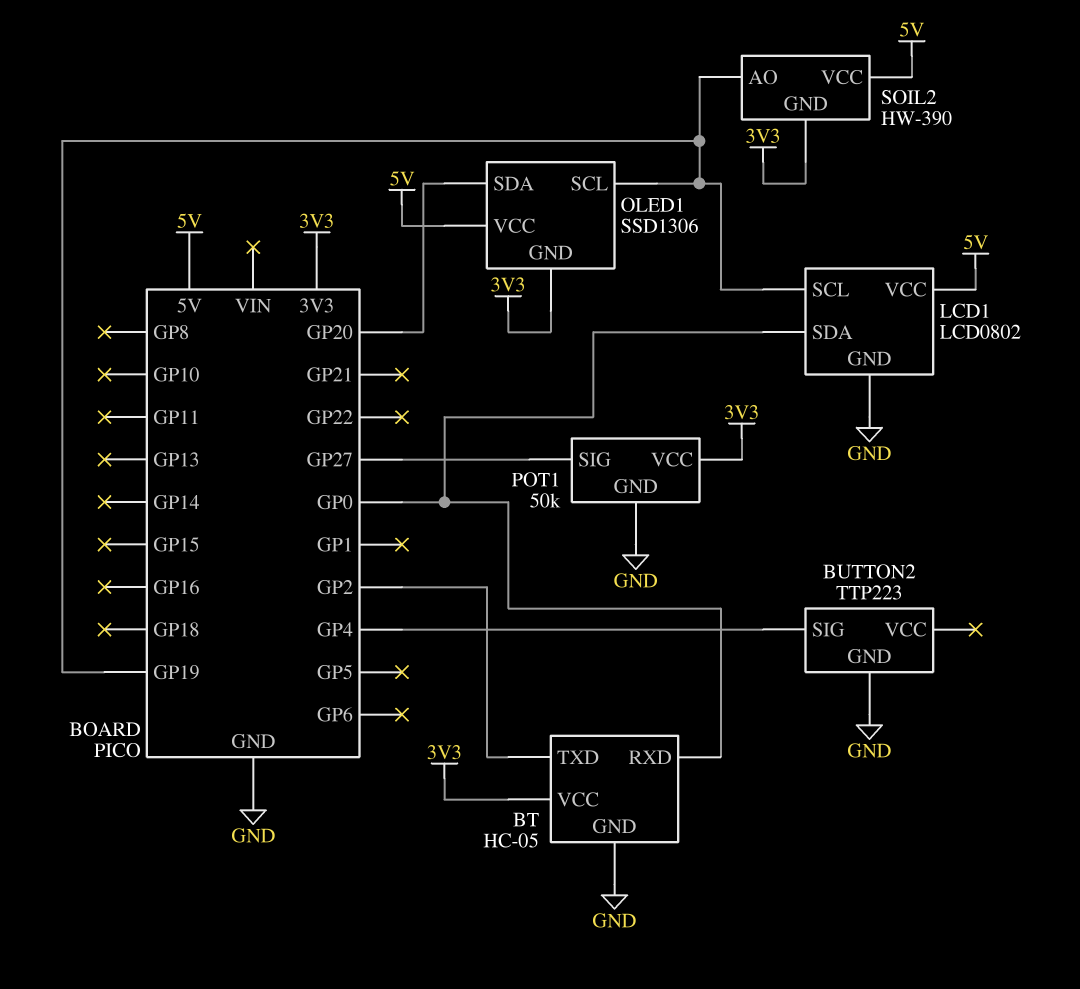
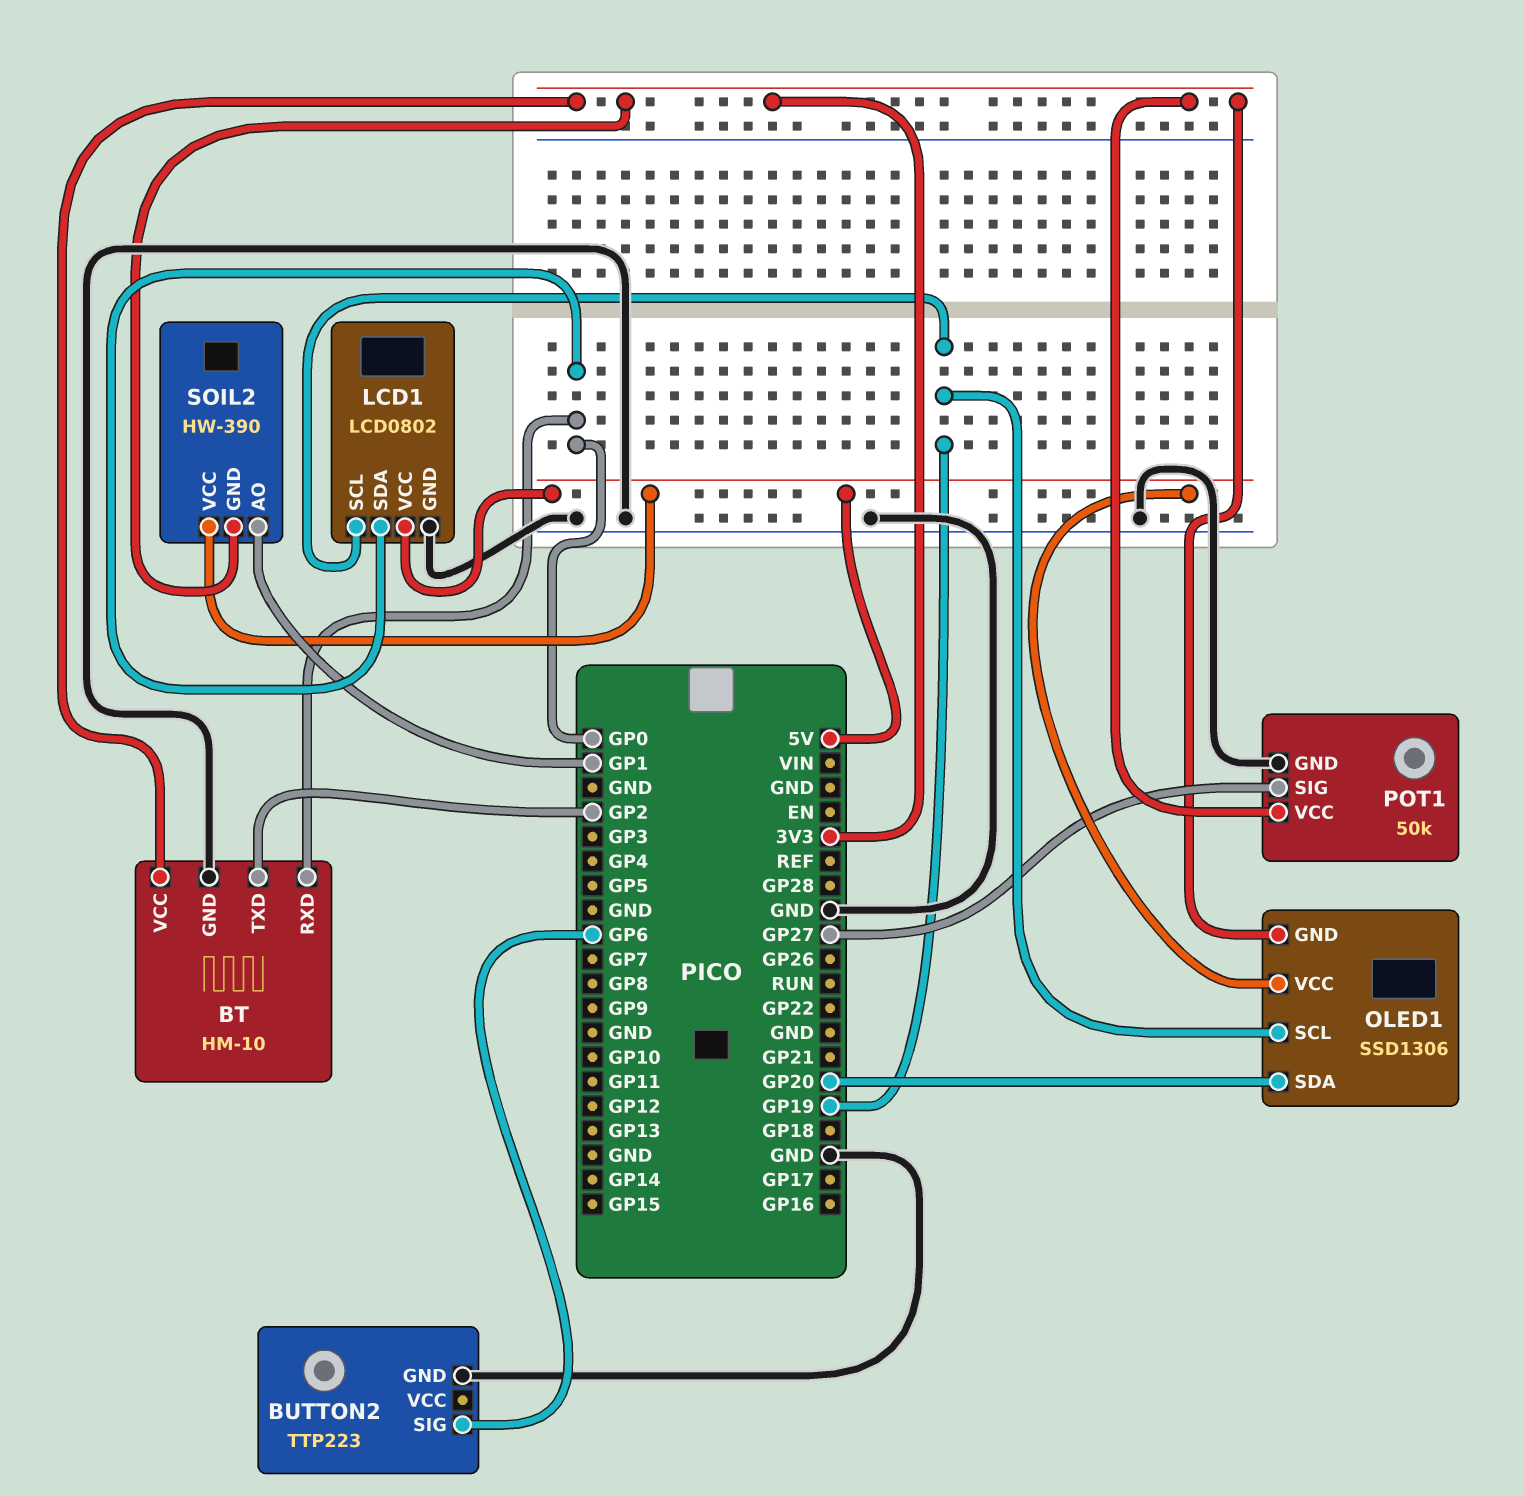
BT: HC-05 -> HM-10
BUTTON2 pin SIG: GP4 -> GP6
SOIL2 pin AO: GP19 -> GP1

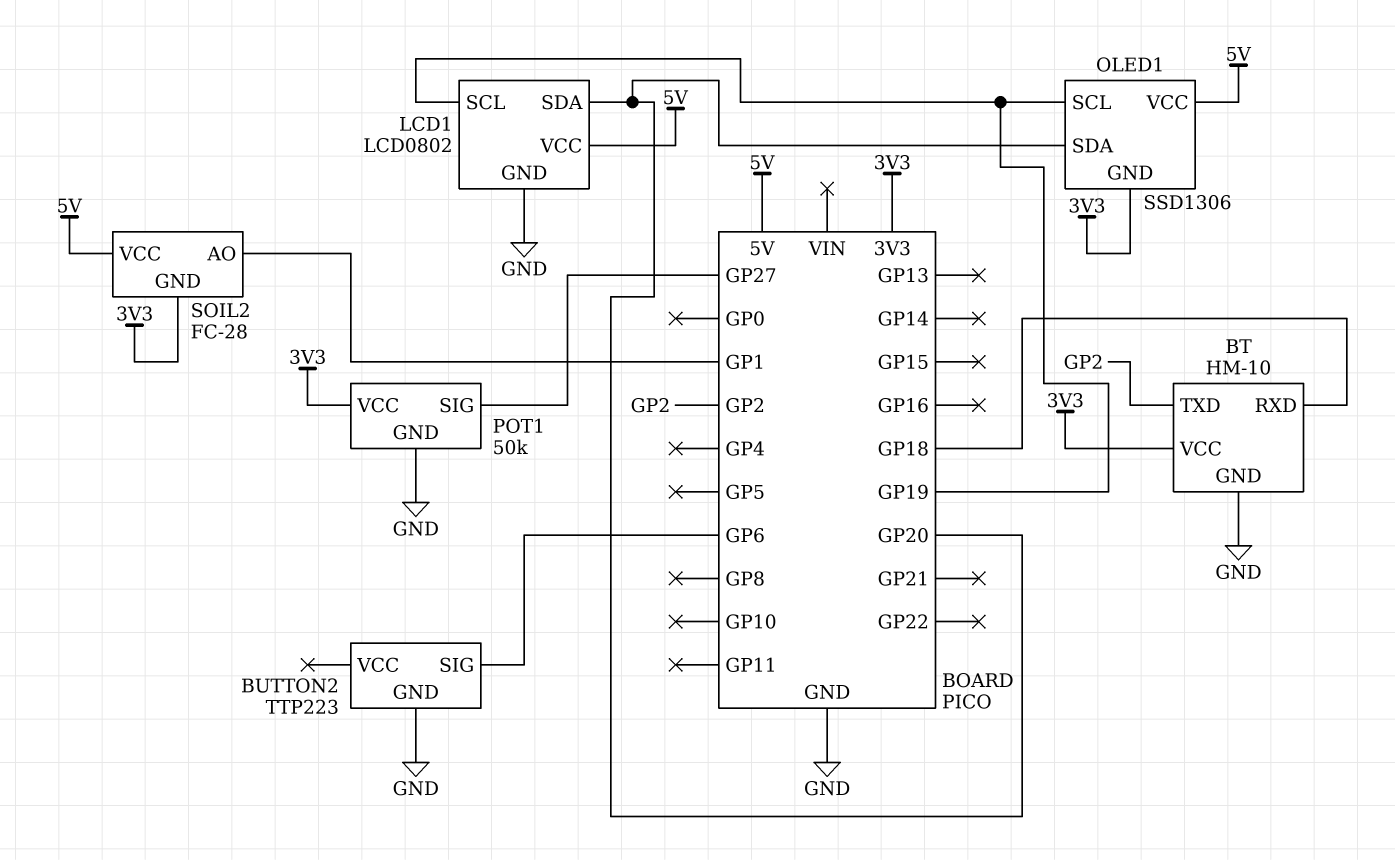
BT pin RXD: GP0 -> GP18
LCD1 pin SDA: GP0 -> GP20
SOIL2: HW-390 -> FC-28

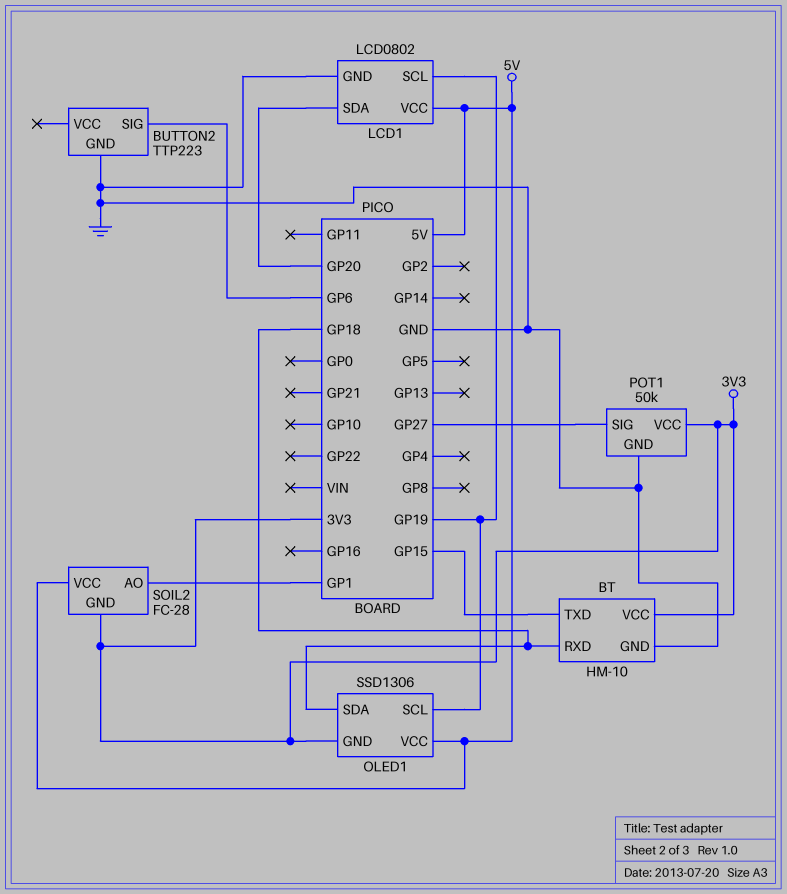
BT pin TXD: GP2 -> GP15
OLED1 pin SDA: GP20 -> GP18

